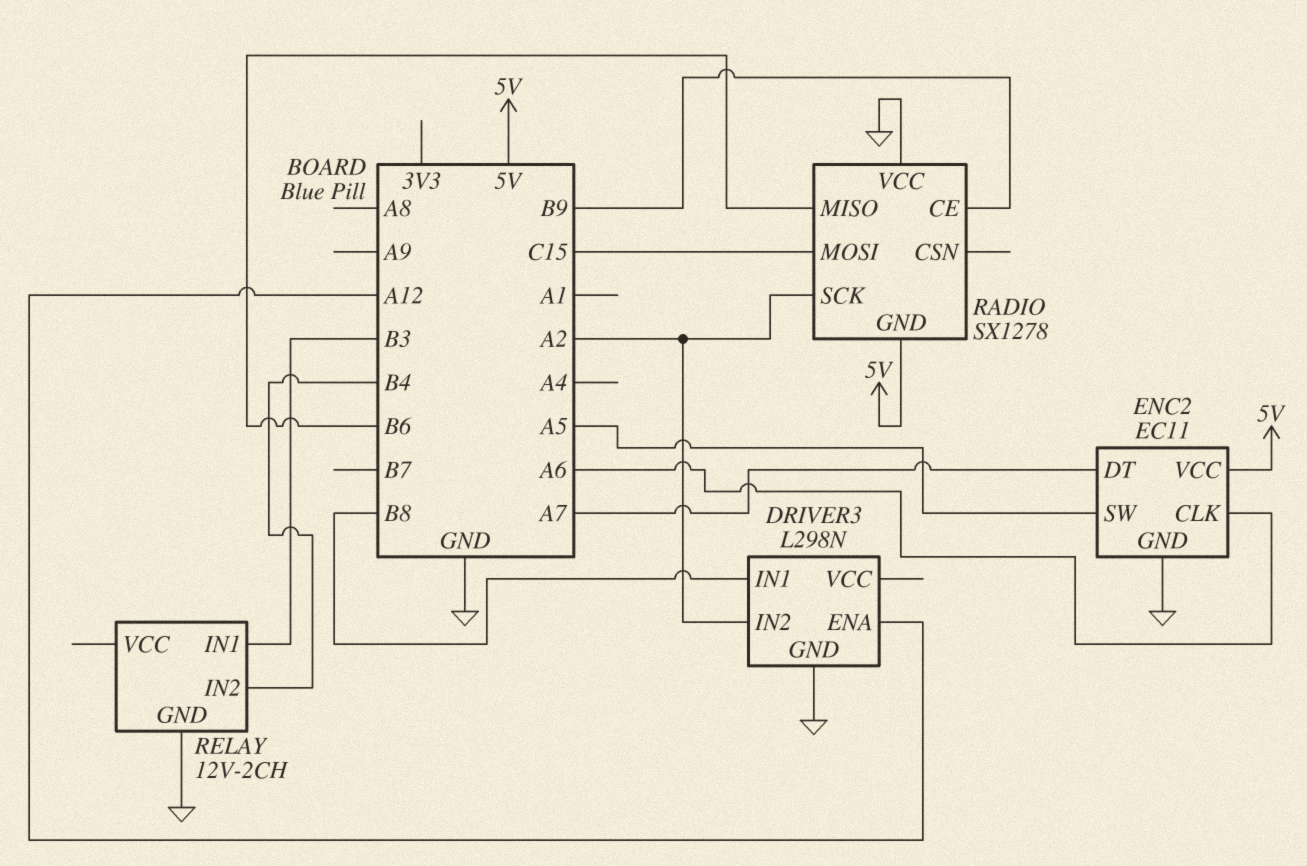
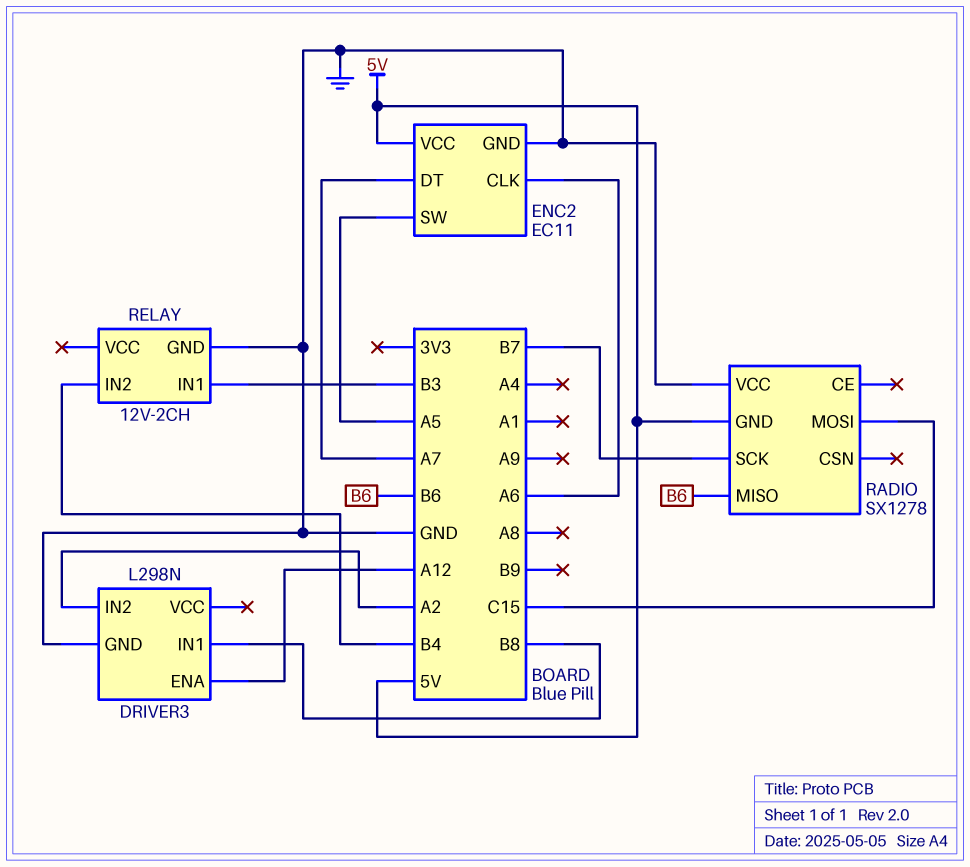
RADIO pin CE: B9 -> none
RADIO pin SCK: A2 -> B7

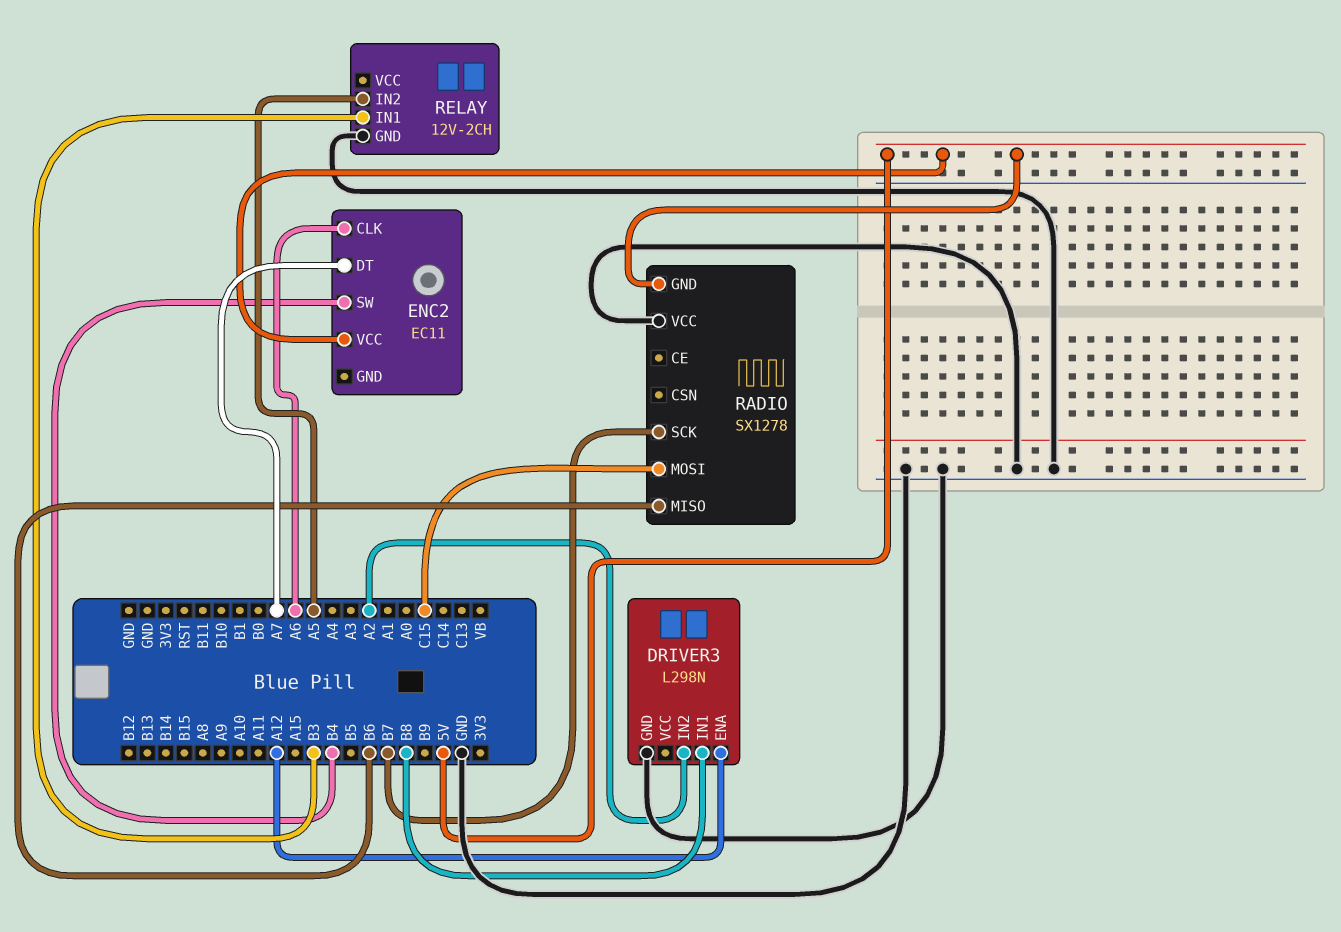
ENC2 pin GND: GND -> none
ENC2 pin SW: A5 -> B4
RELAY pin IN2: B4 -> A5

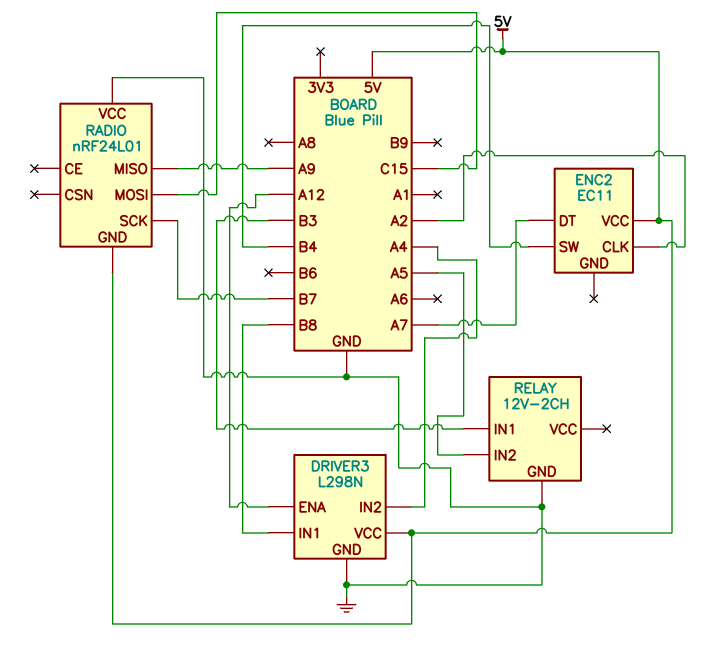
DRIVER3 pin IN2: A2 -> A4
DRIVER3 pin VCC: none -> 5V
ENC2 pin CLK: A6 -> A2
RADIO: SX1278 -> nRF24L01
RADIO pin MISO: B6 -> A9

